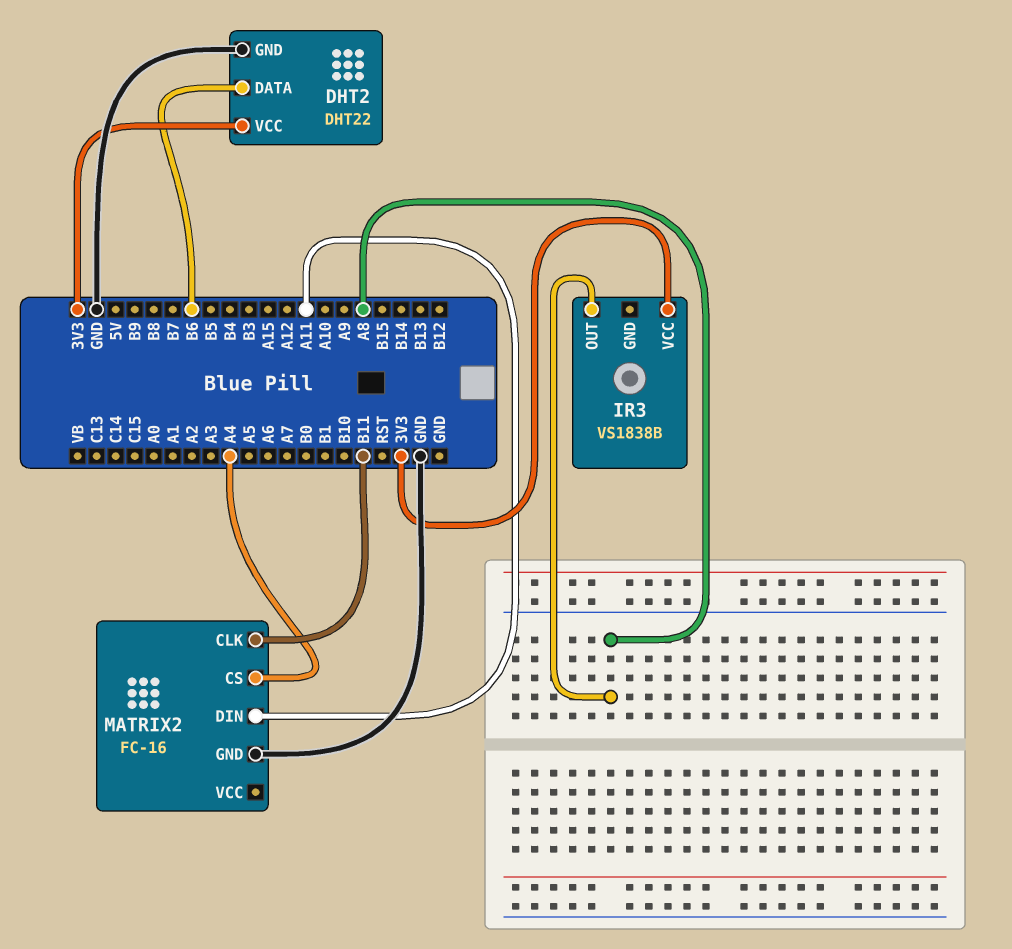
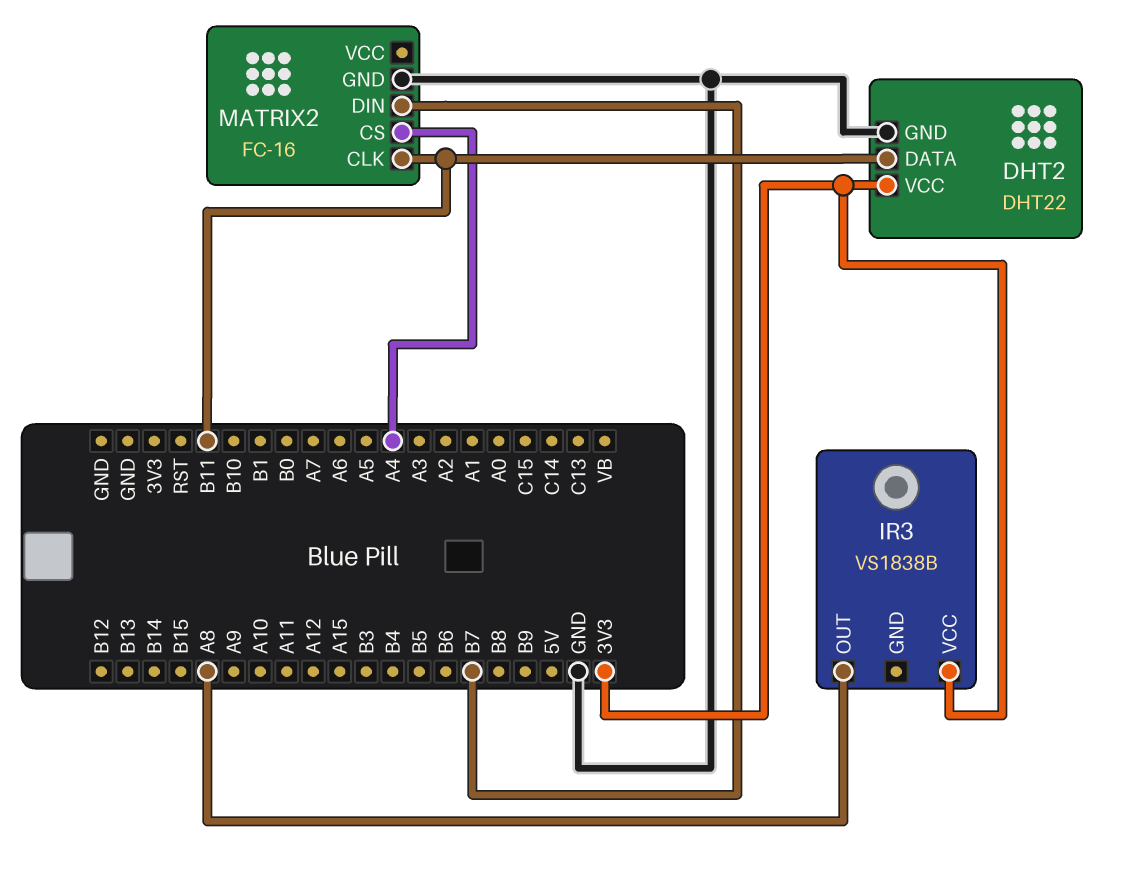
DHT2 pin DATA: B6 -> B11
MATRIX2 pin DIN: A11 -> B7

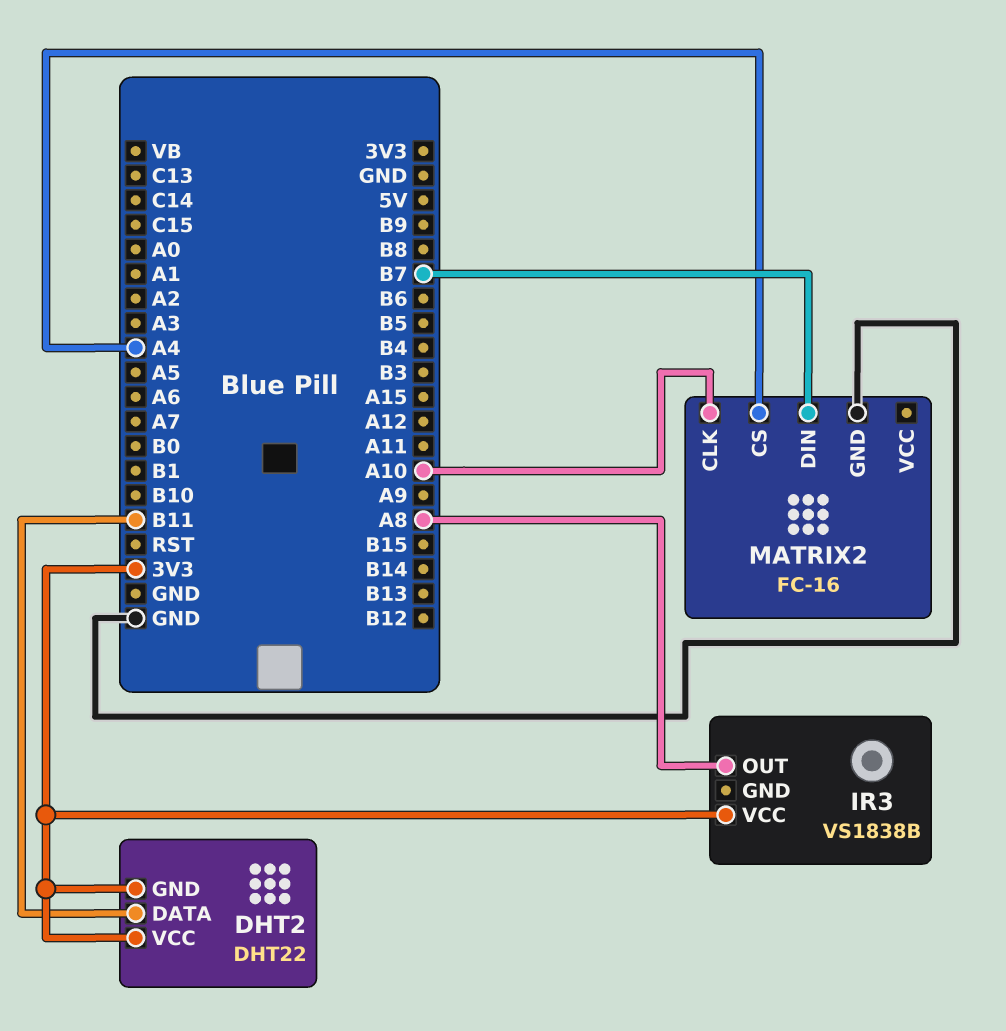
DHT2 pin GND: GND -> 3V3
MATRIX2 pin CLK: B11 -> A10

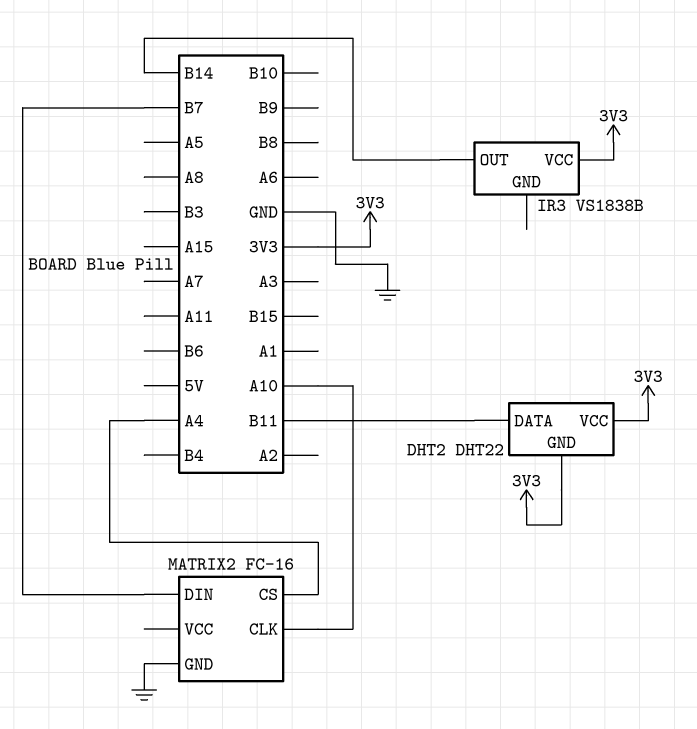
IR3 pin OUT: A8 -> B14

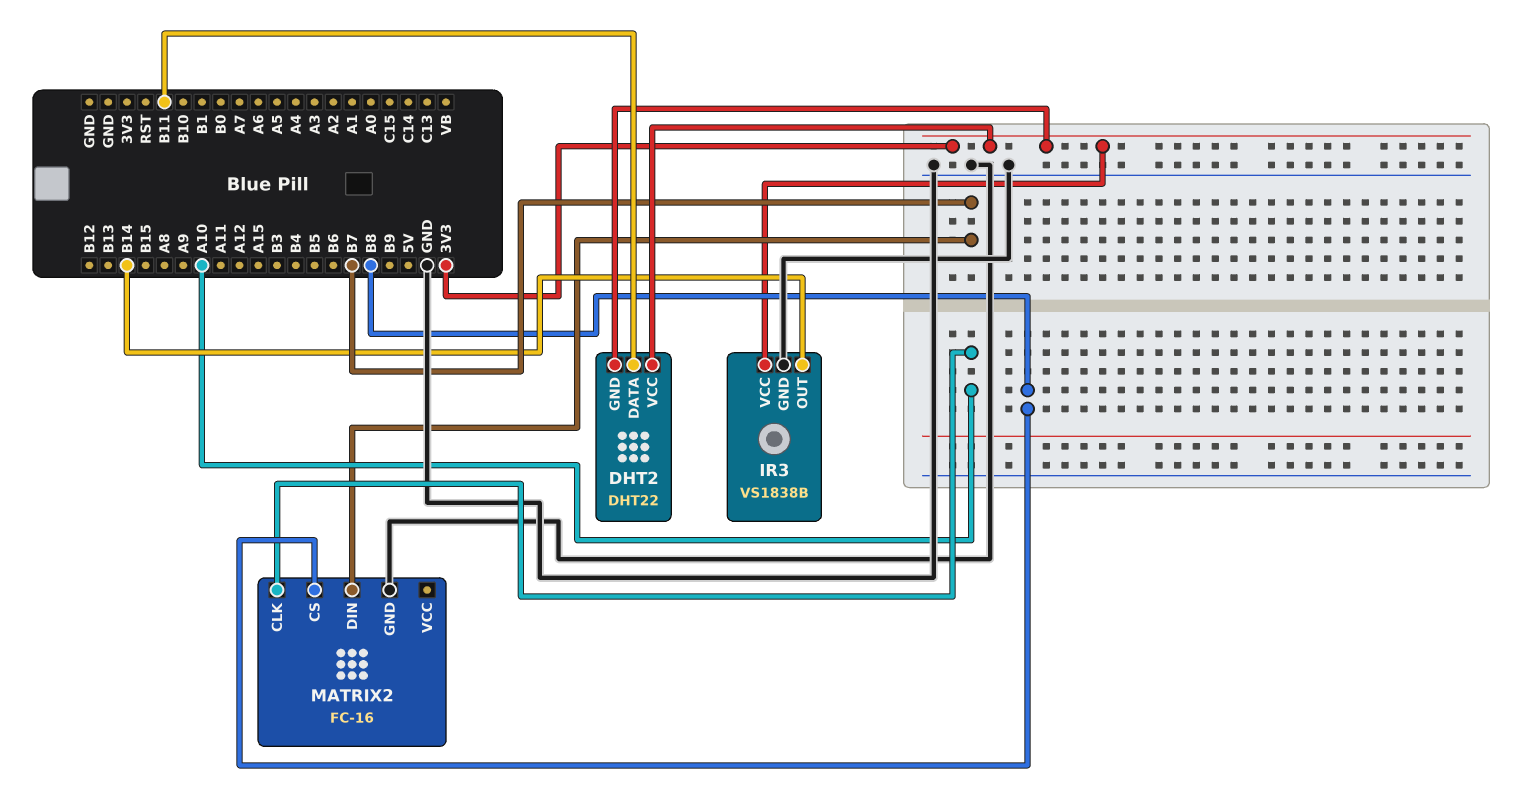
IR3 pin GND: none -> GND
MATRIX2 pin CS: A4 -> B8

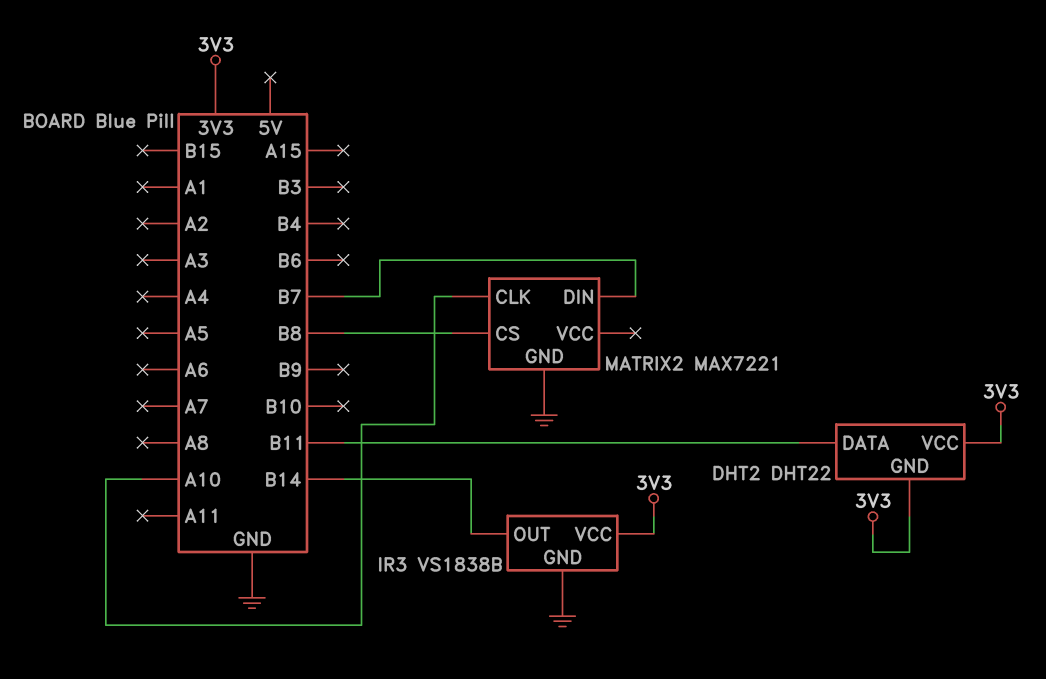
MATRIX2: FC-16 -> MAX7221

